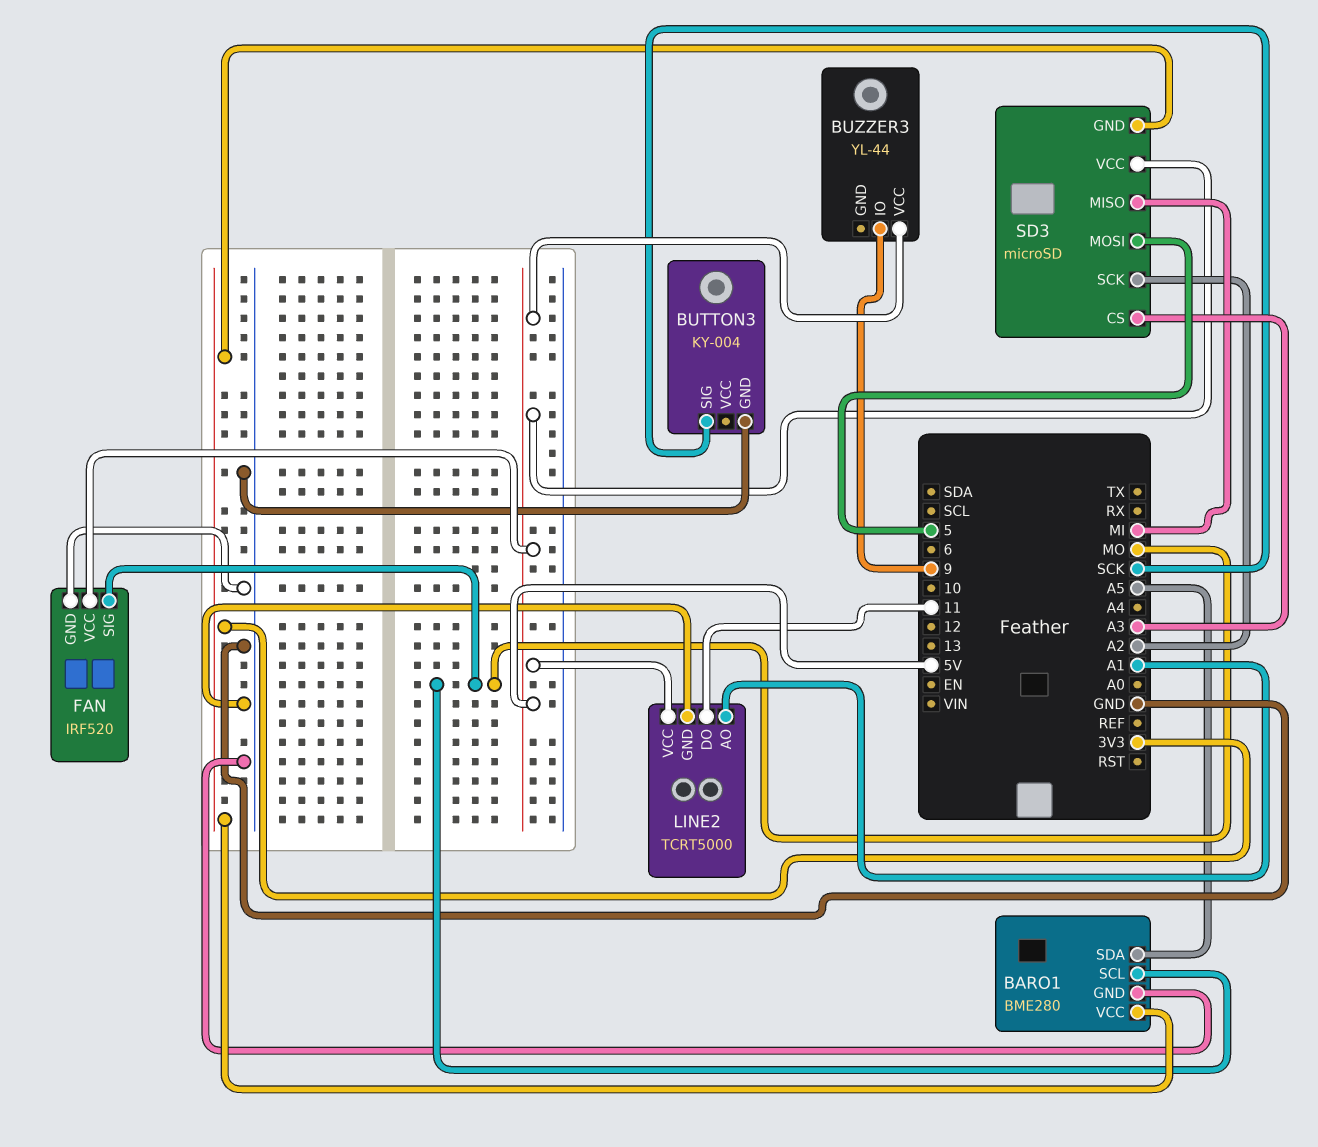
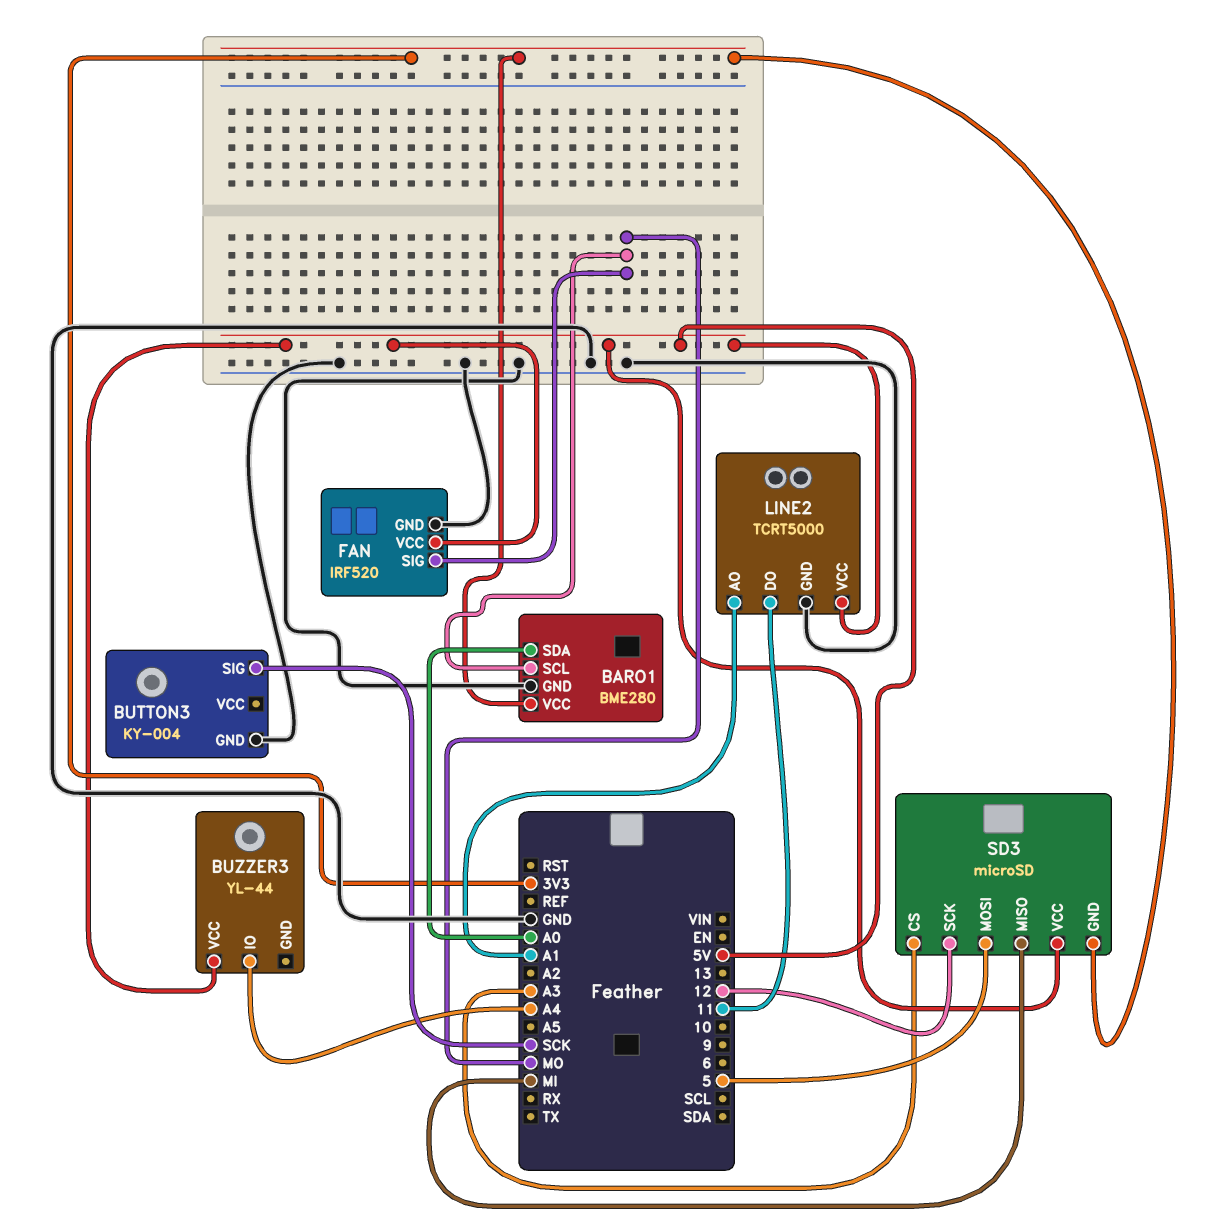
BARO1 pin SDA: A5 -> A0
BUZZER3 pin IO: 9 -> A4
SD3 pin SCK: A2 -> 12

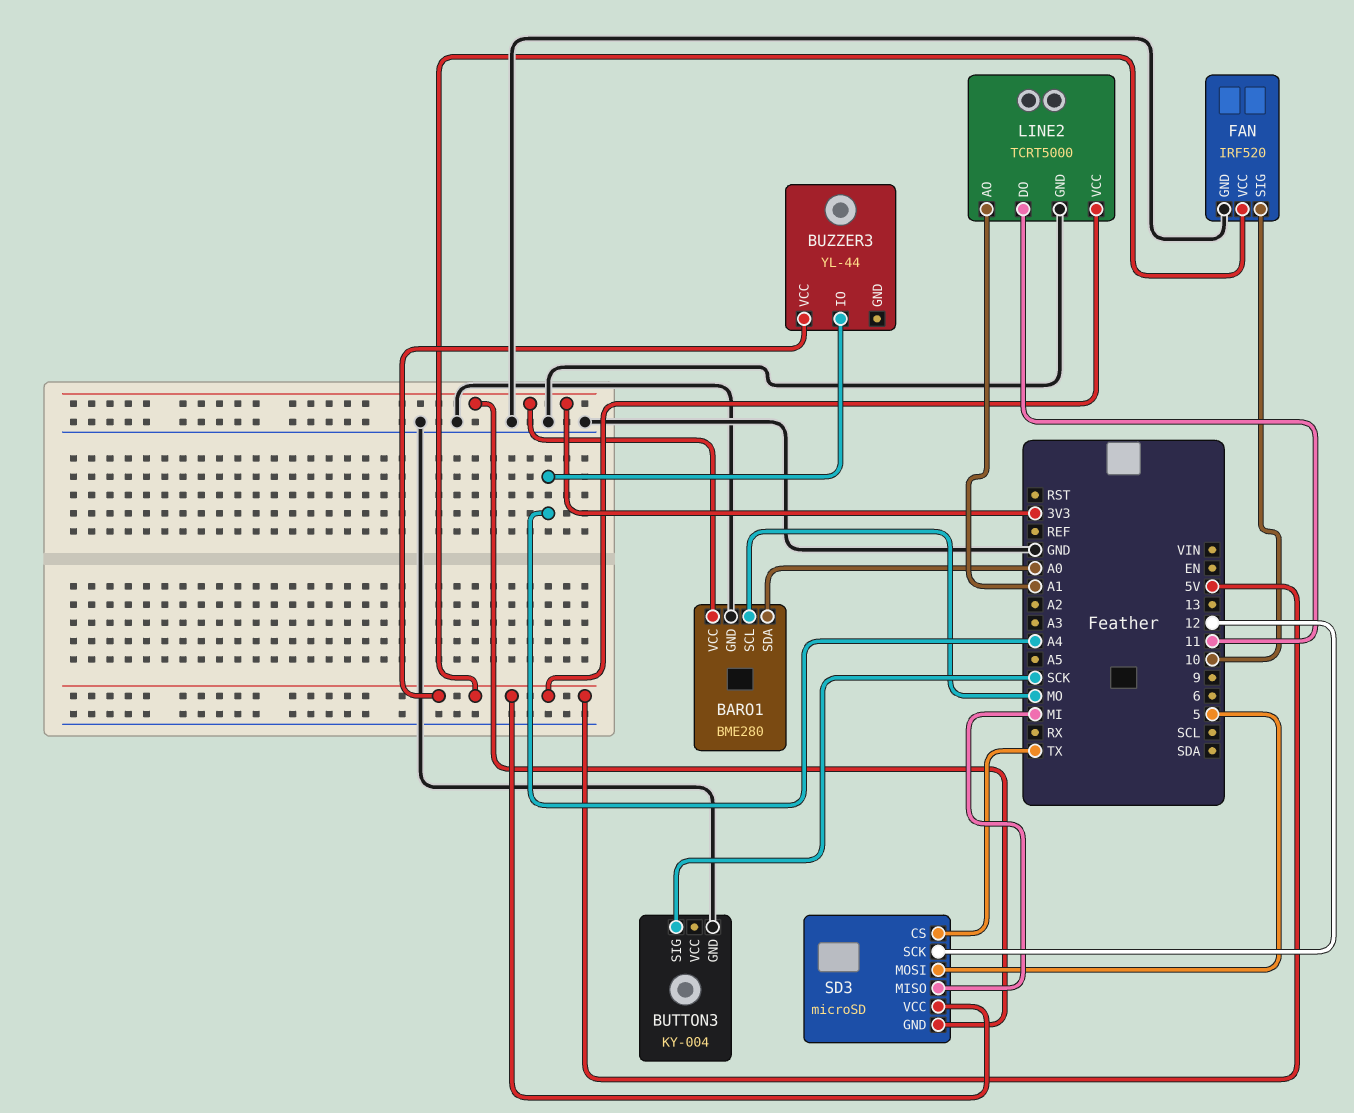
FAN pin SIG: MO -> 10
SD3 pin CS: A3 -> TX

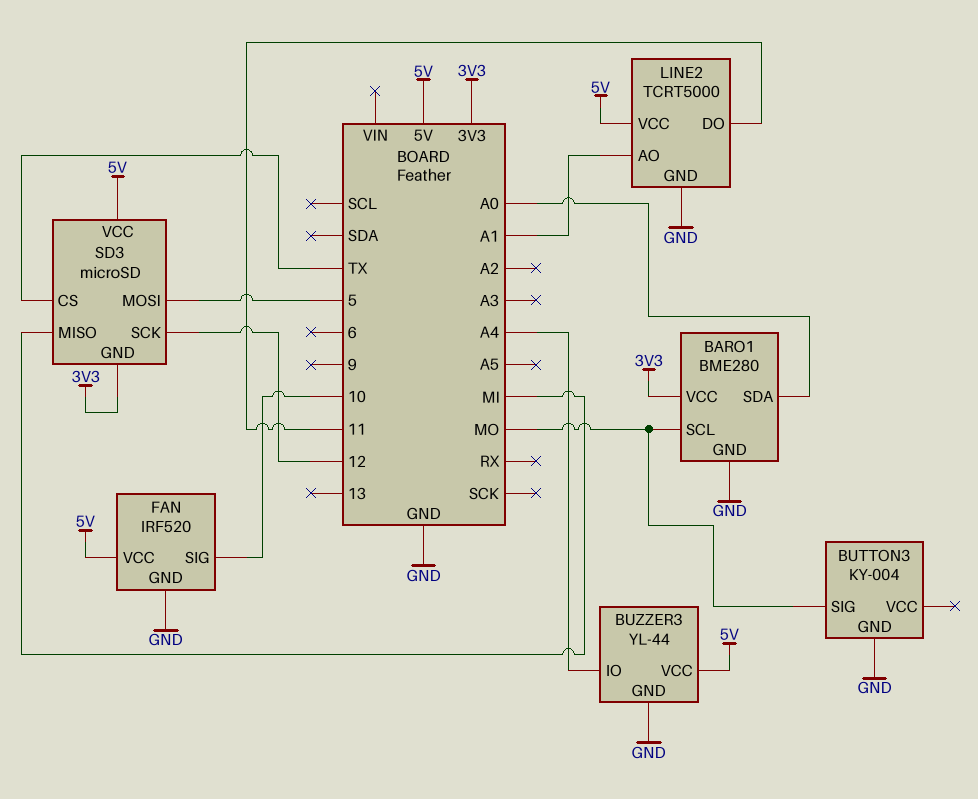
BUTTON3 pin SIG: SCK -> MO
BUZZER3 pin GND: none -> GND

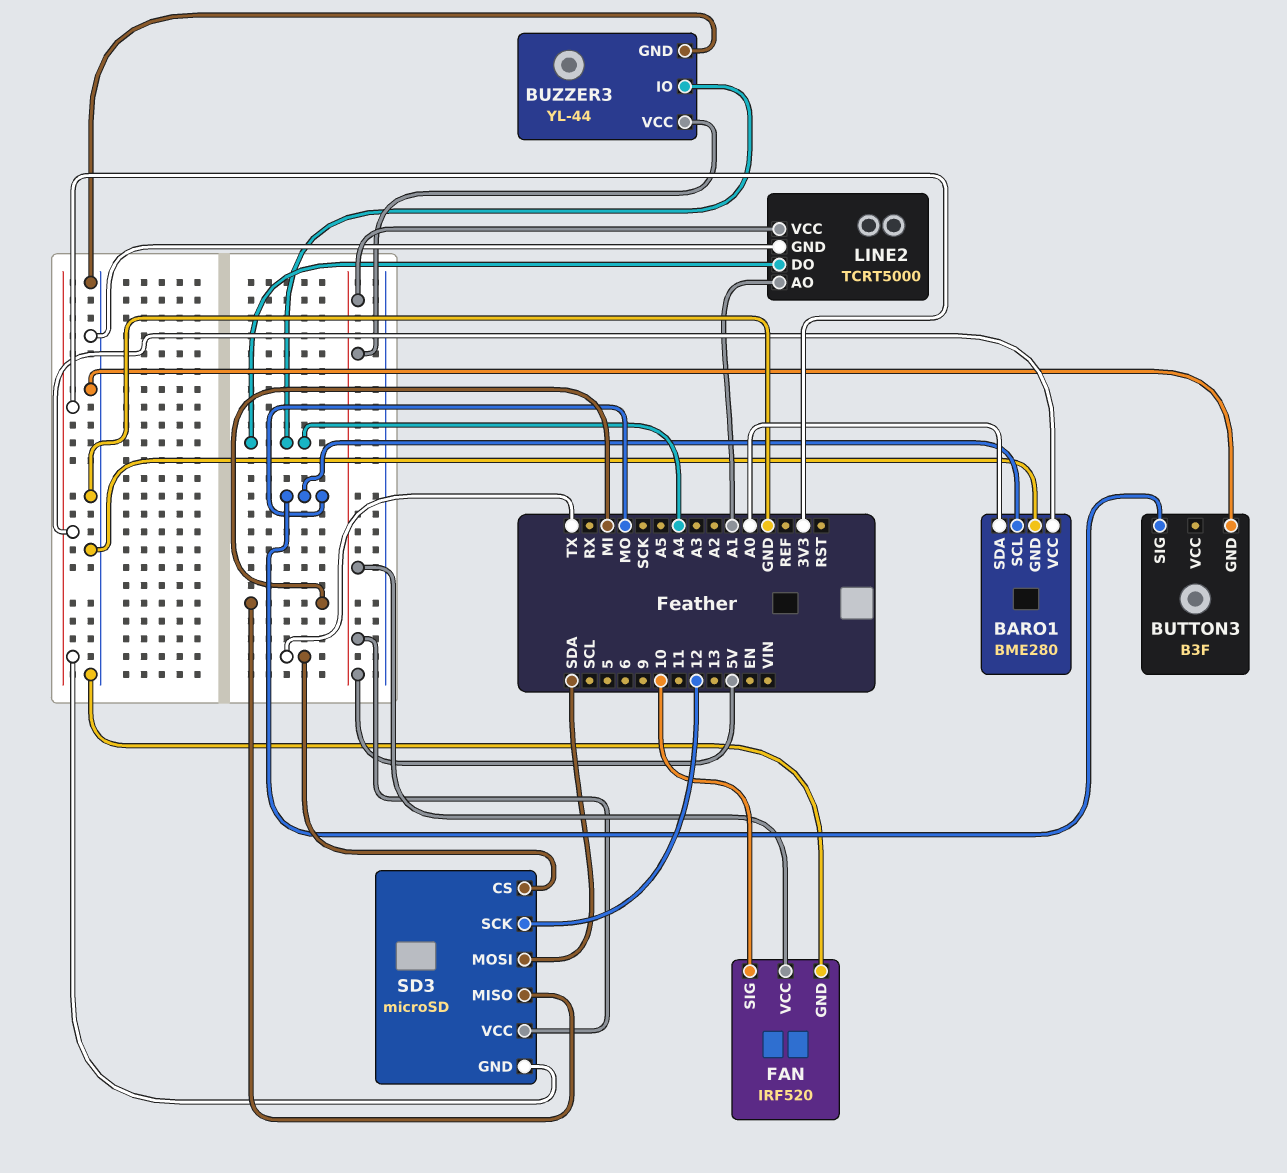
BUTTON3: KY-004 -> B3F
LINE2 pin DO: 11 -> A4
SD3 pin MOSI: 5 -> SDA

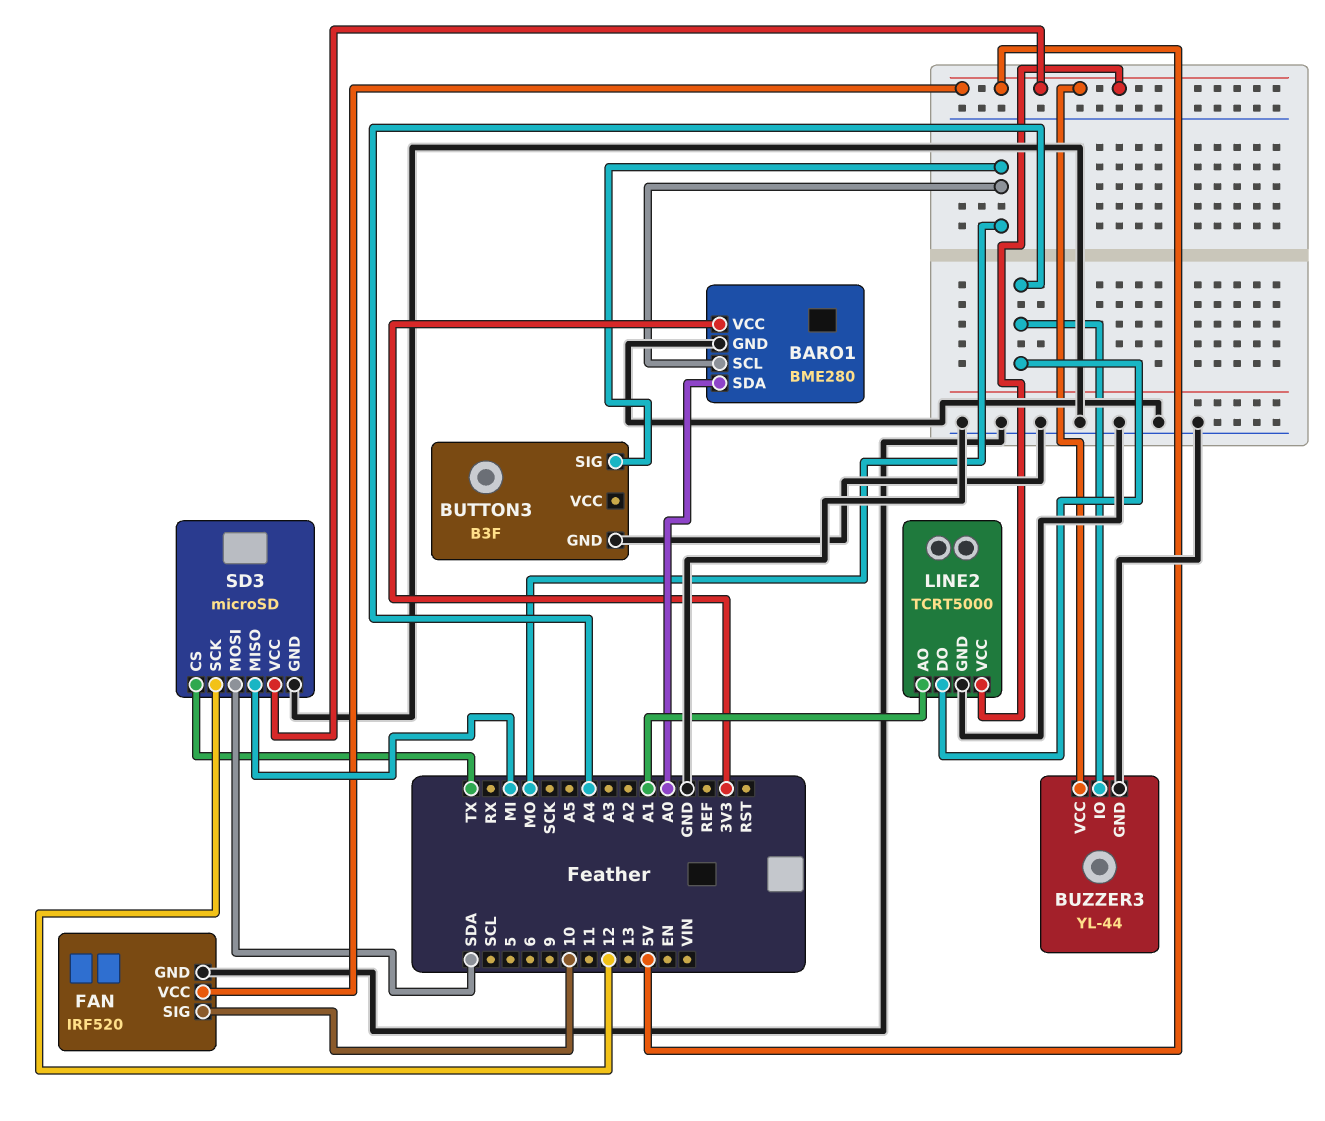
SD3 pin GND: 3V3 -> GND

